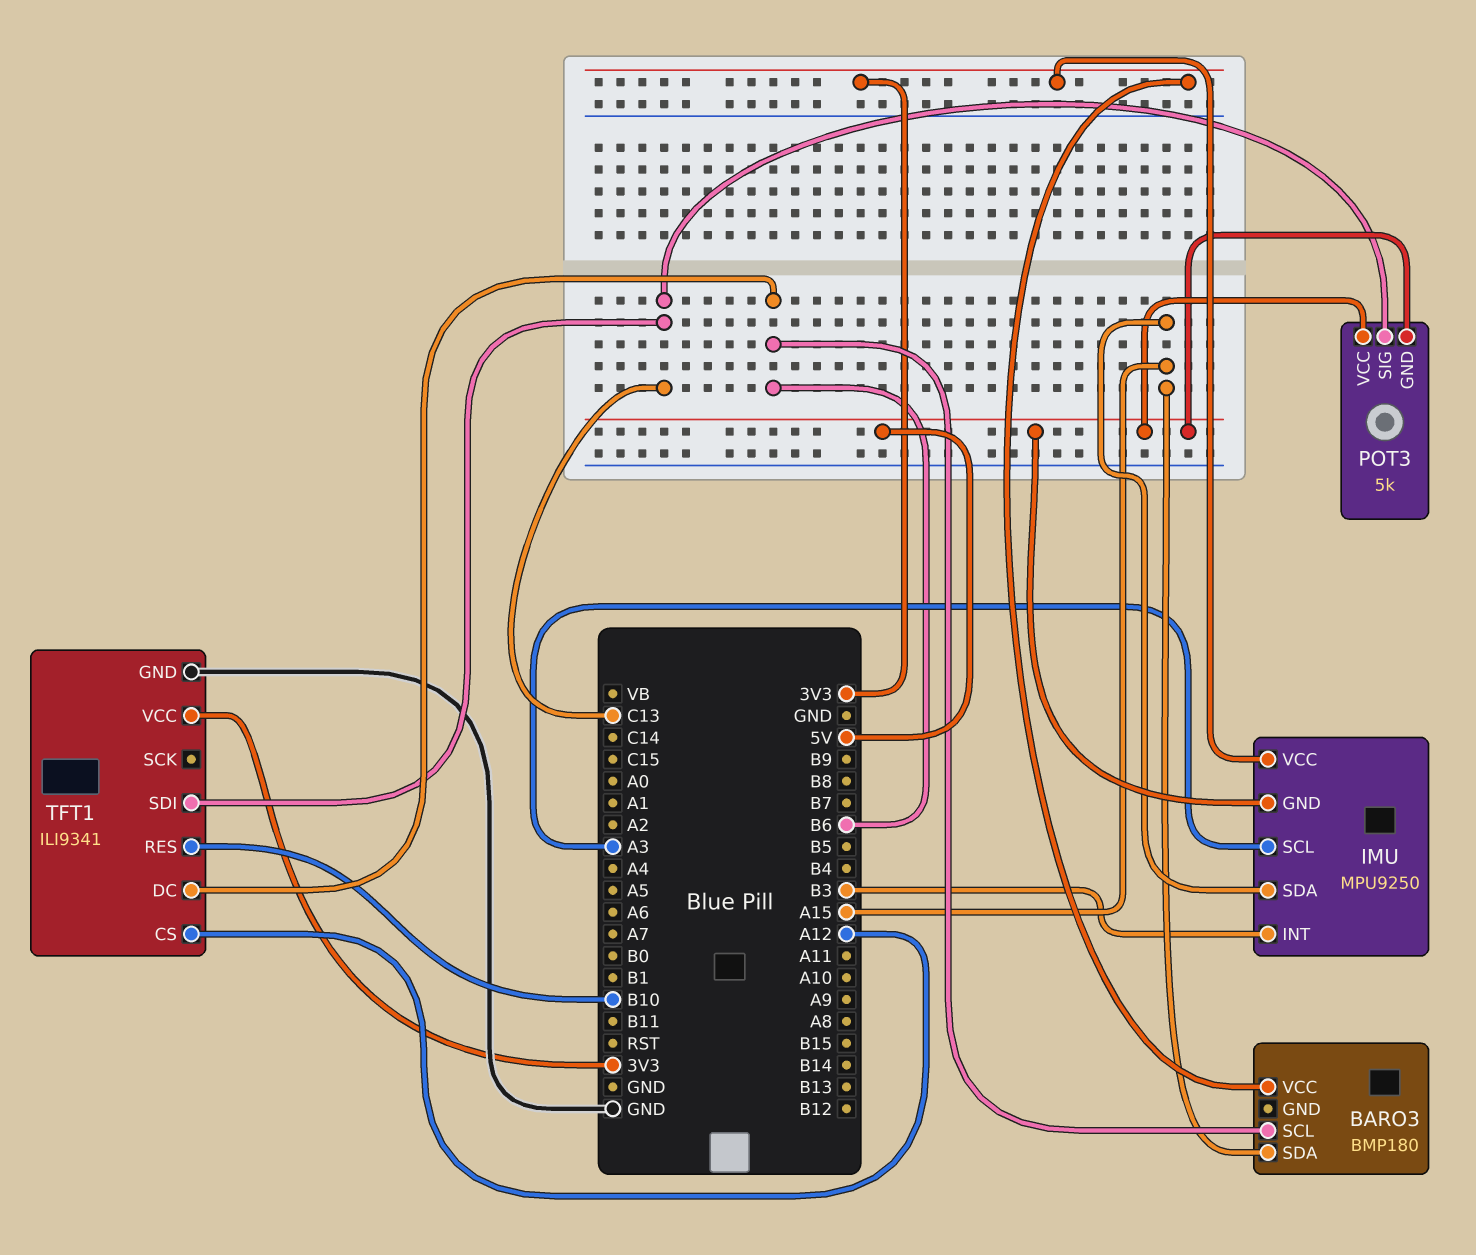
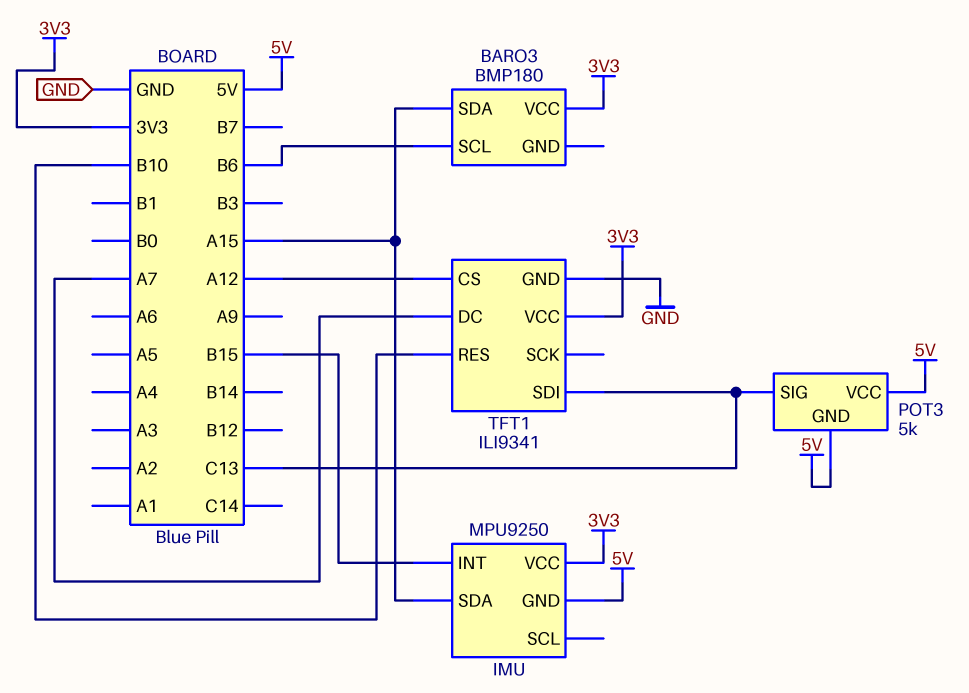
IMU pin INT: B3 -> B15
IMU pin SCL: A3 -> none
TFT1 pin DC: B6 -> A7

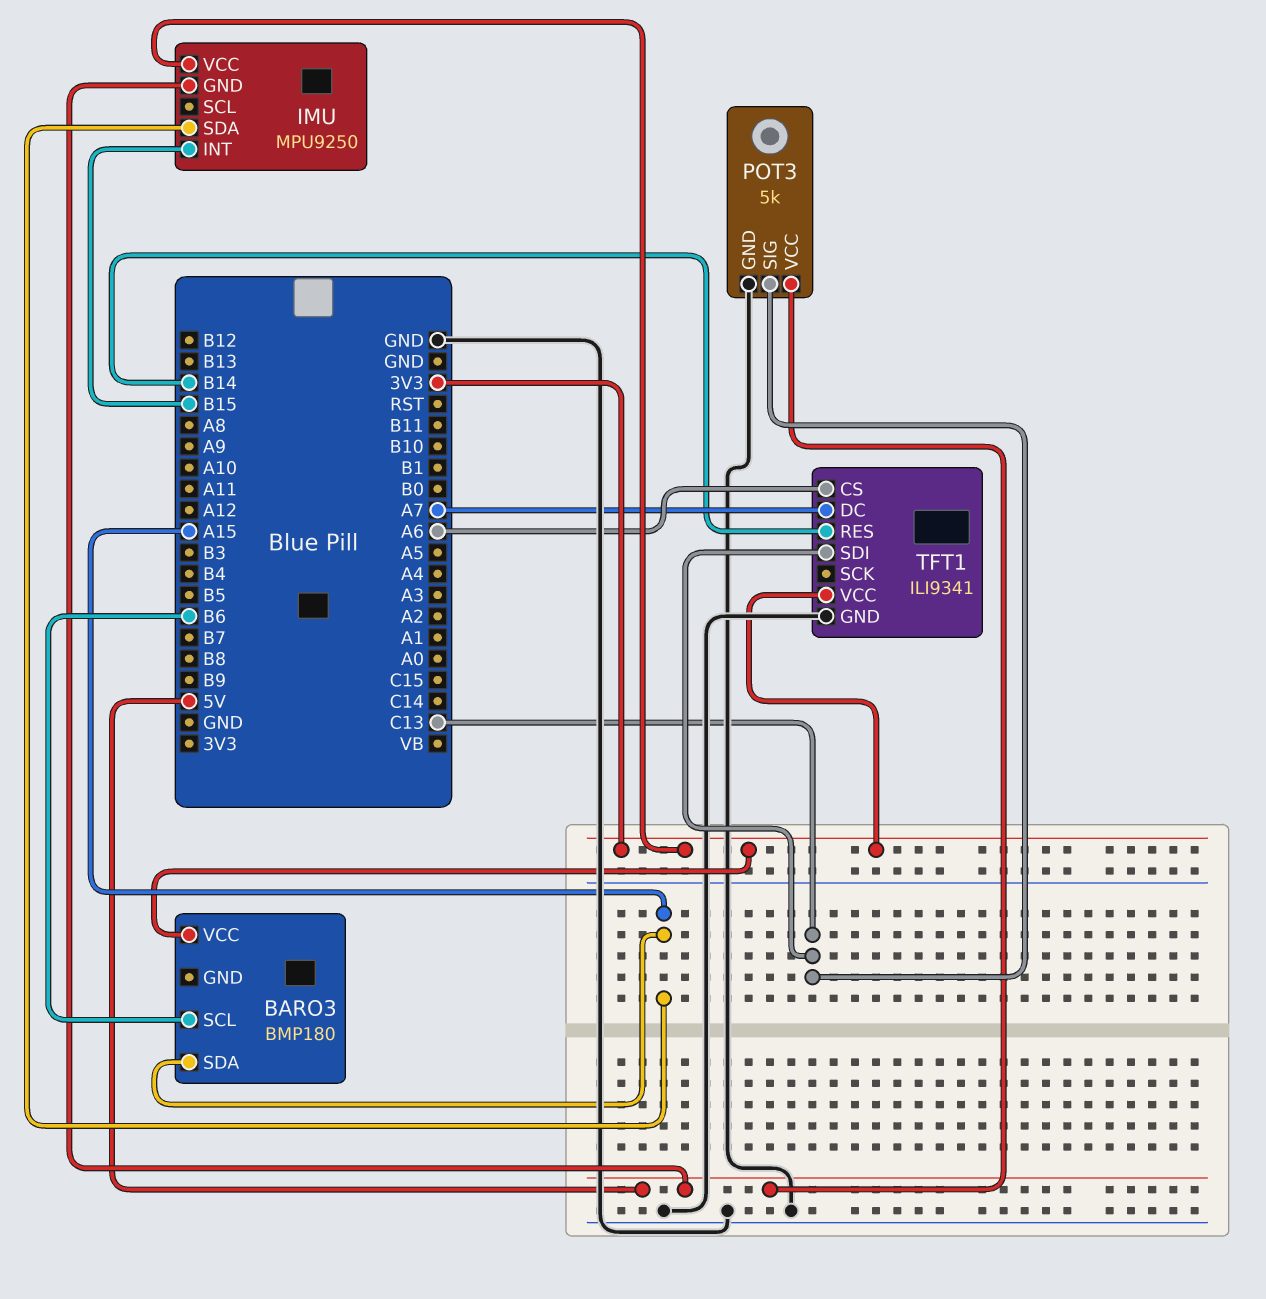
POT3 pin GND: 5V -> GND
TFT1 pin CS: A12 -> A6
TFT1 pin RES: B10 -> B14

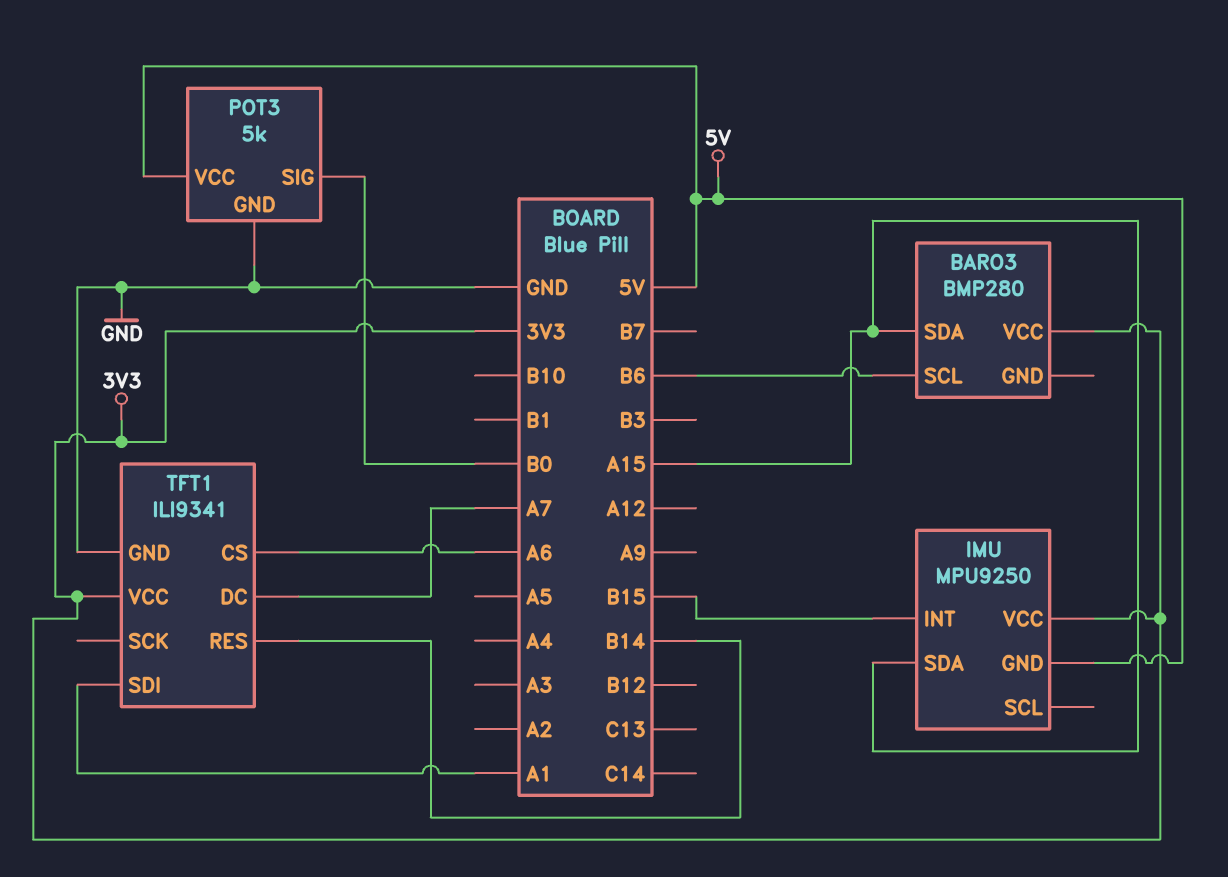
BARO3: BMP180 -> BMP280
POT3 pin SIG: C13 -> B0
TFT1 pin SDI: C13 -> A1

